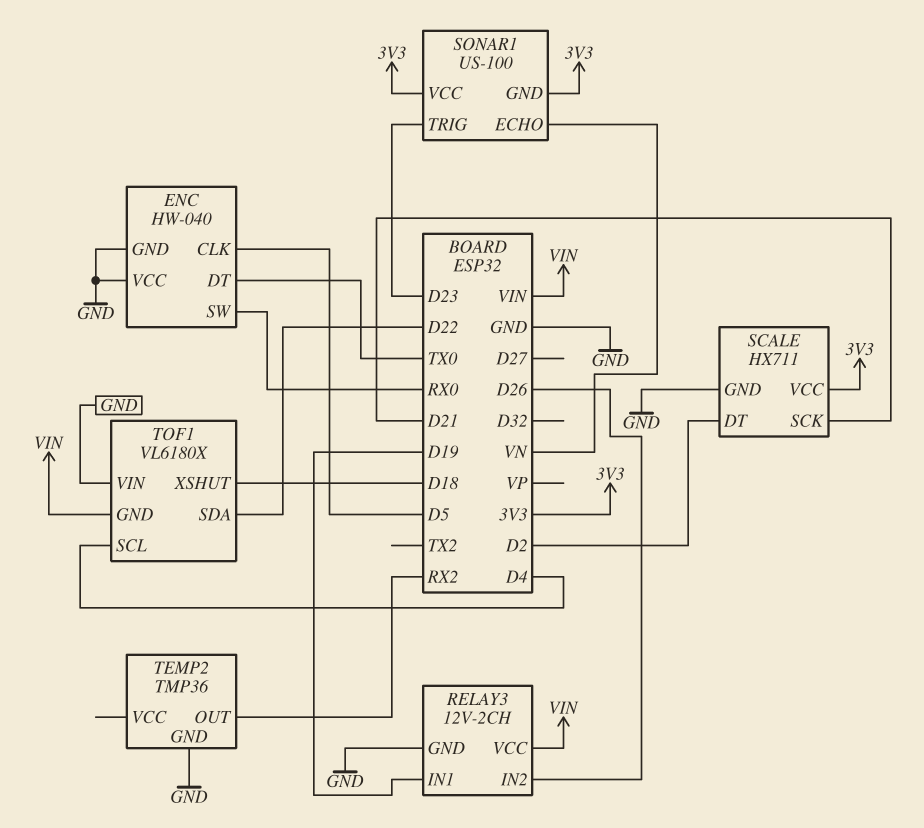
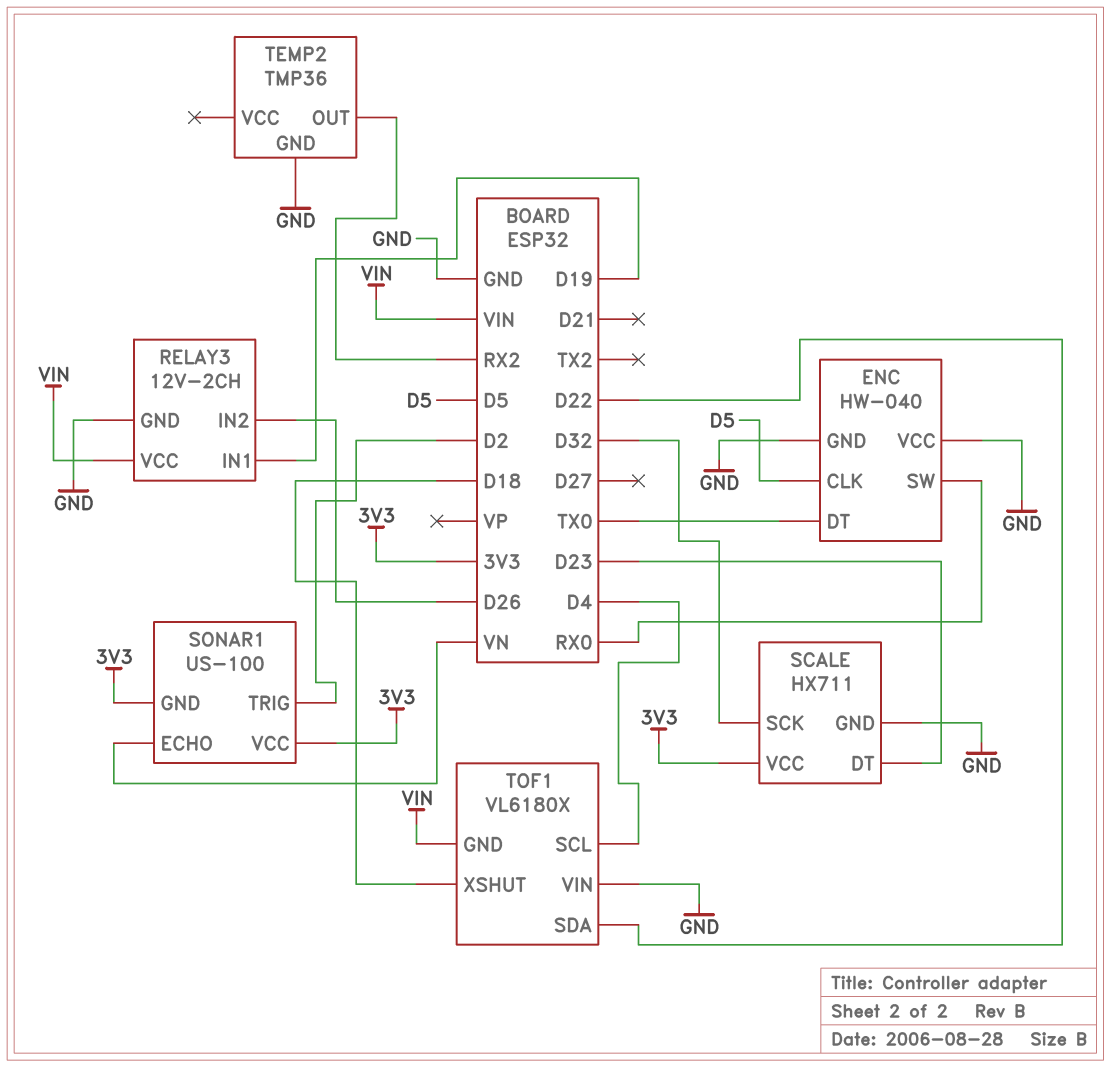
SCALE pin DT: D2 -> D23
SCALE pin SCK: D21 -> D32
SONAR1 pin TRIG: D23 -> D2

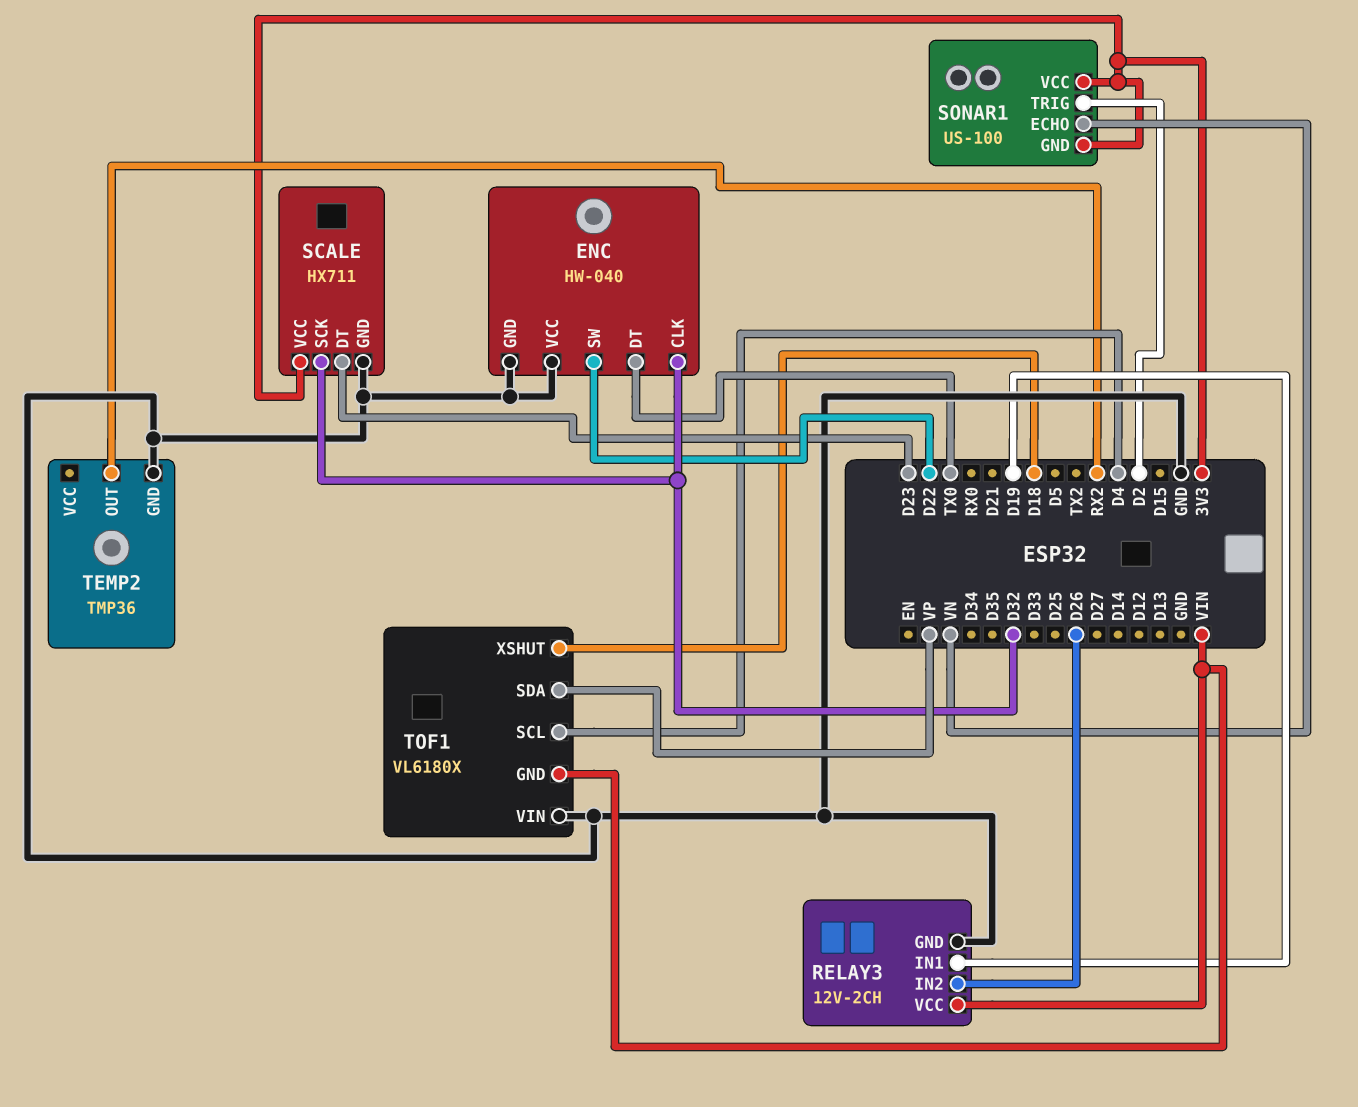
ENC pin CLK: D5 -> D32
ENC pin SW: RX0 -> D22
TOF1 pin SDA: D22 -> VP

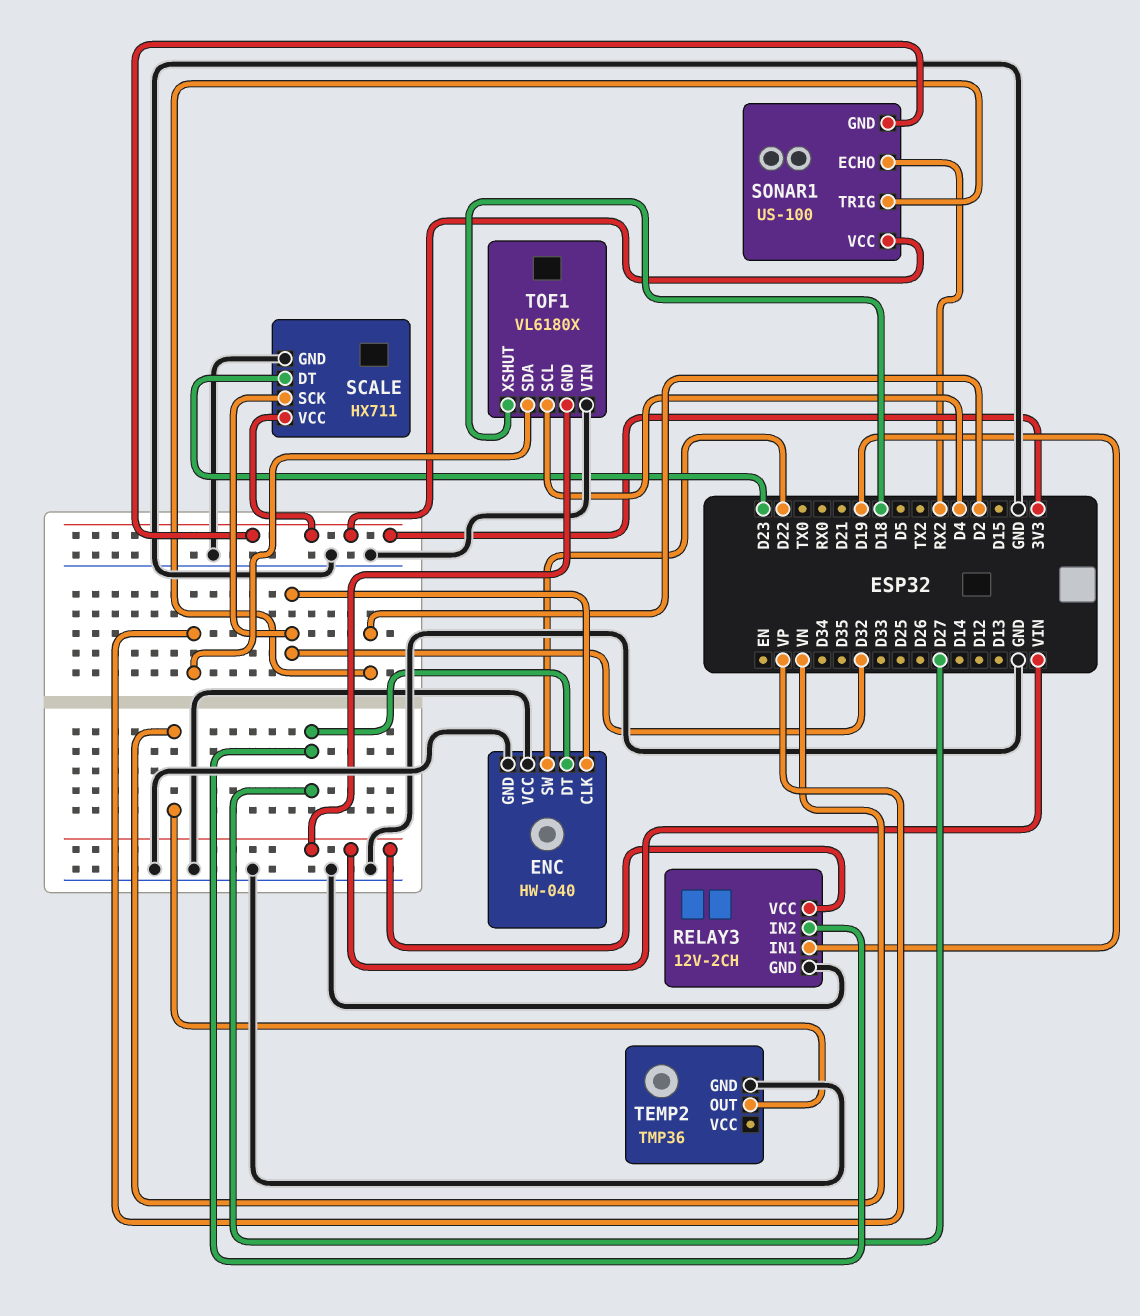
ENC pin DT: TX0 -> D27
RELAY3 pin IN2: D26 -> D27
SONAR1 pin ECHO: VN -> RX2
TEMP2 pin OUT: RX2 -> VN

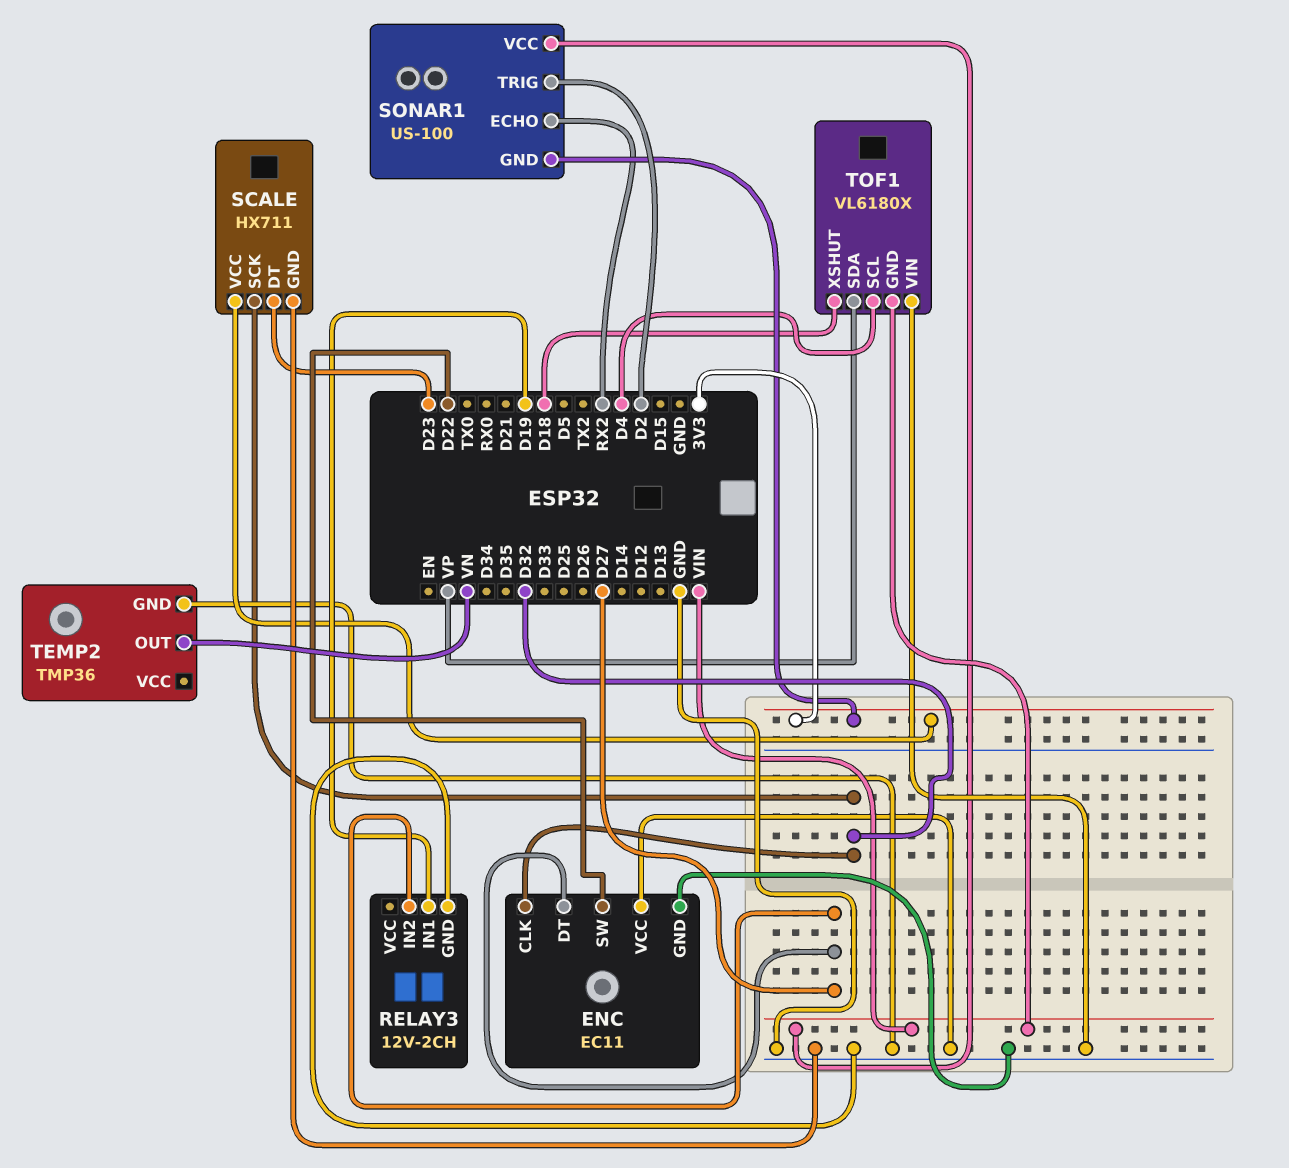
ENC: HW-040 -> EC11
RELAY3 pin VCC: VIN -> none
SONAR1 pin VCC: 3V3 -> VIN

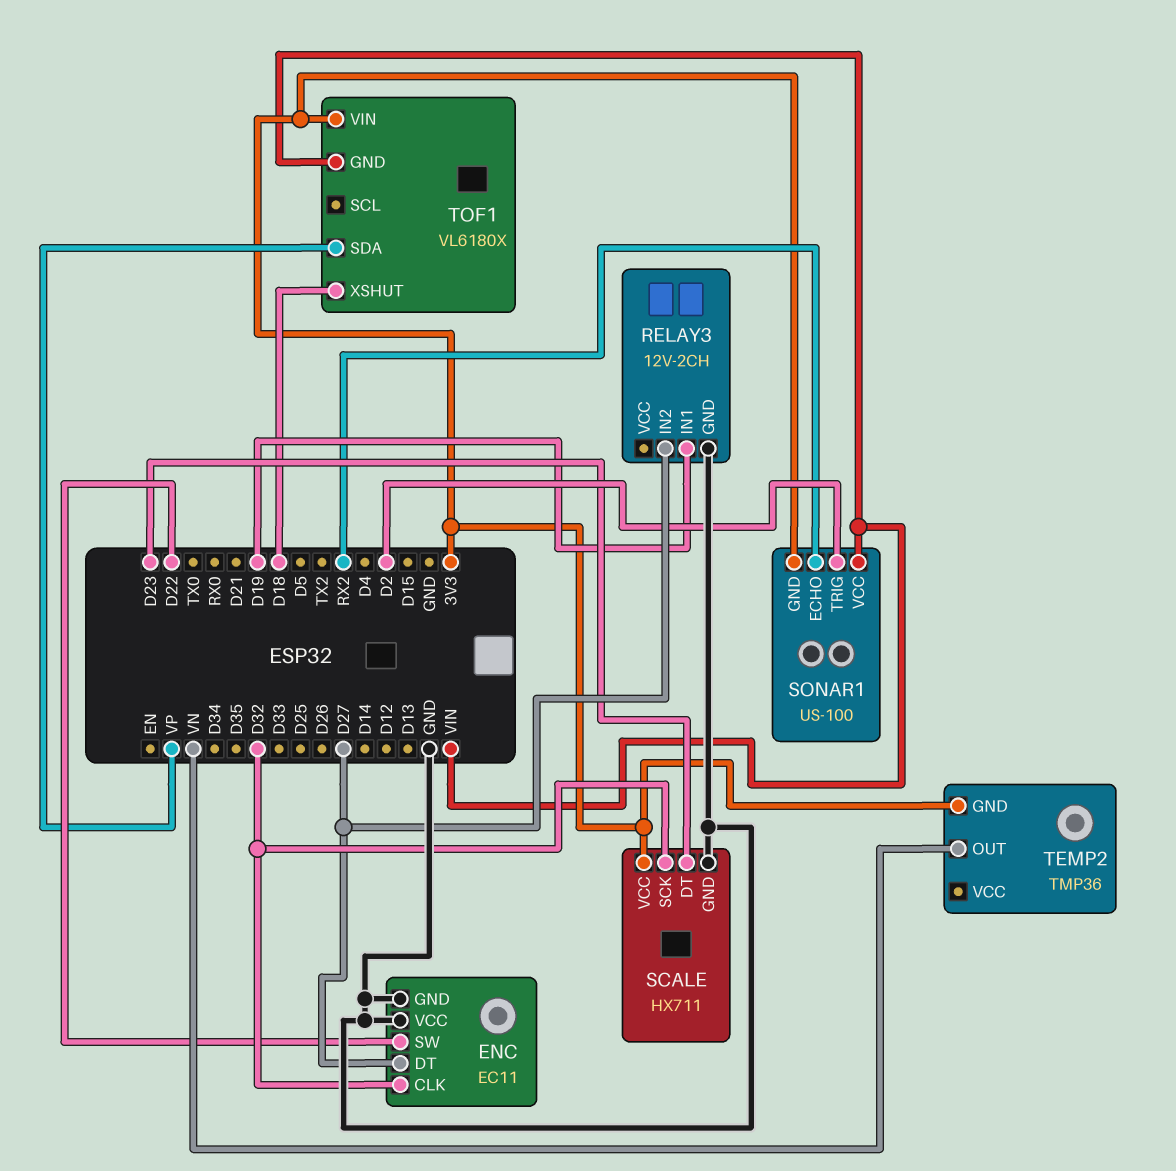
TEMP2 pin GND: GND -> 3V3
TOF1 pin SCL: D4 -> none
TOF1 pin VIN: GND -> 3V3

